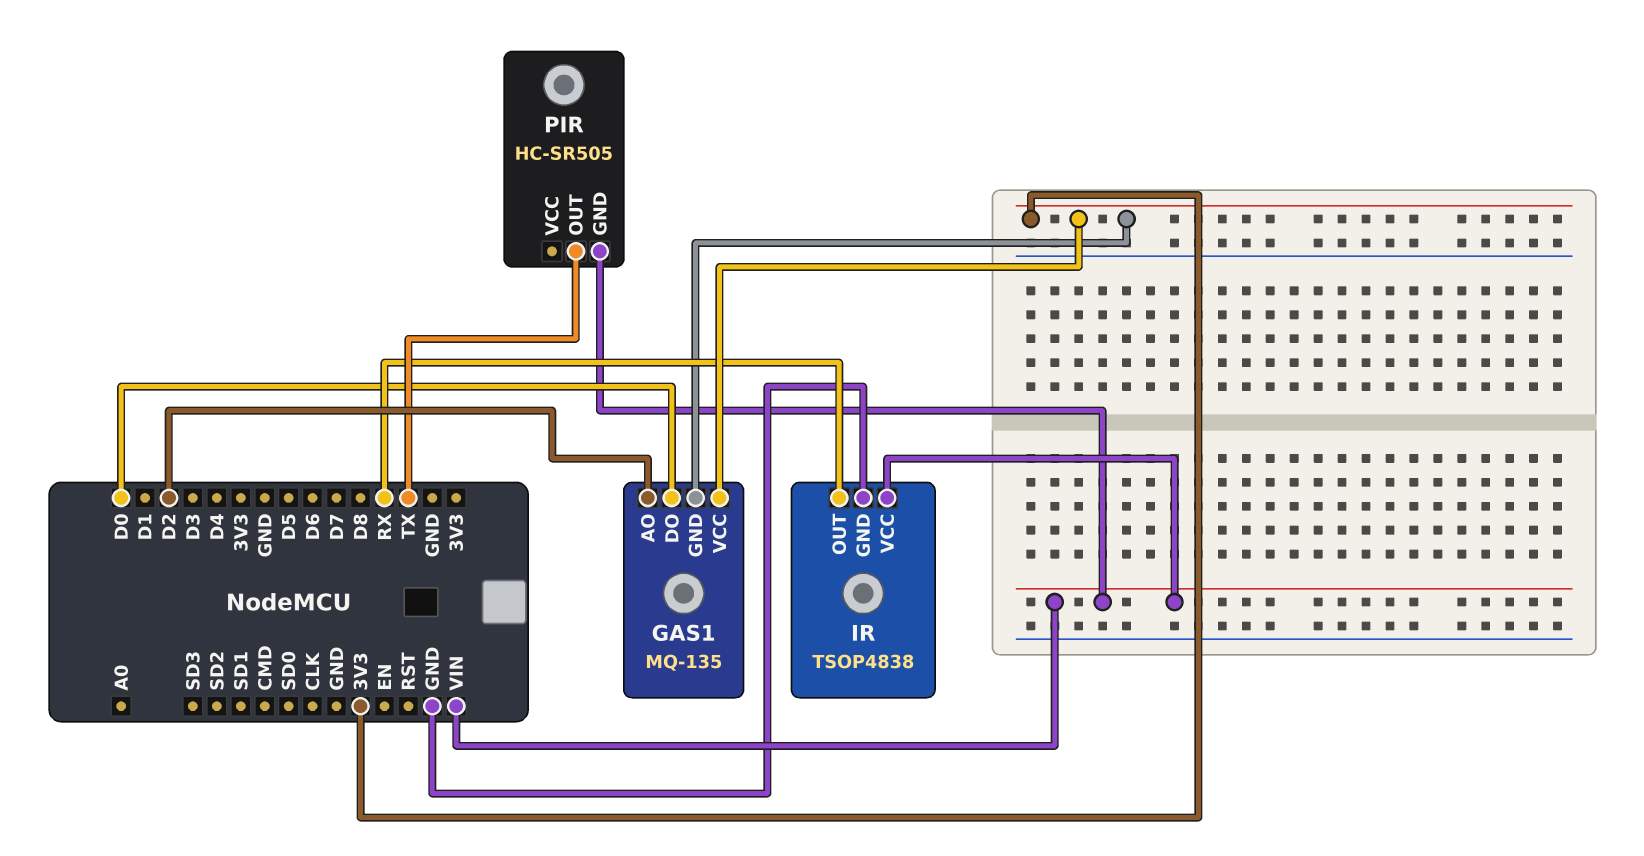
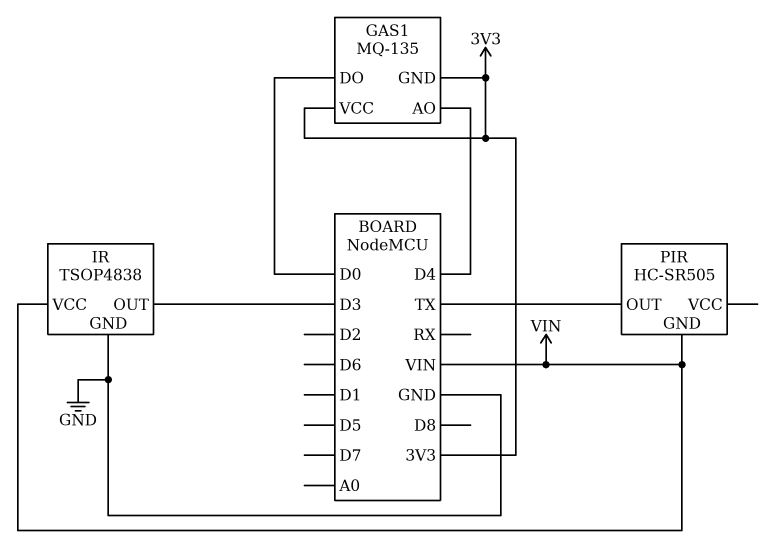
GAS1 pin AO: D2 -> D4
IR pin OUT: RX -> D3

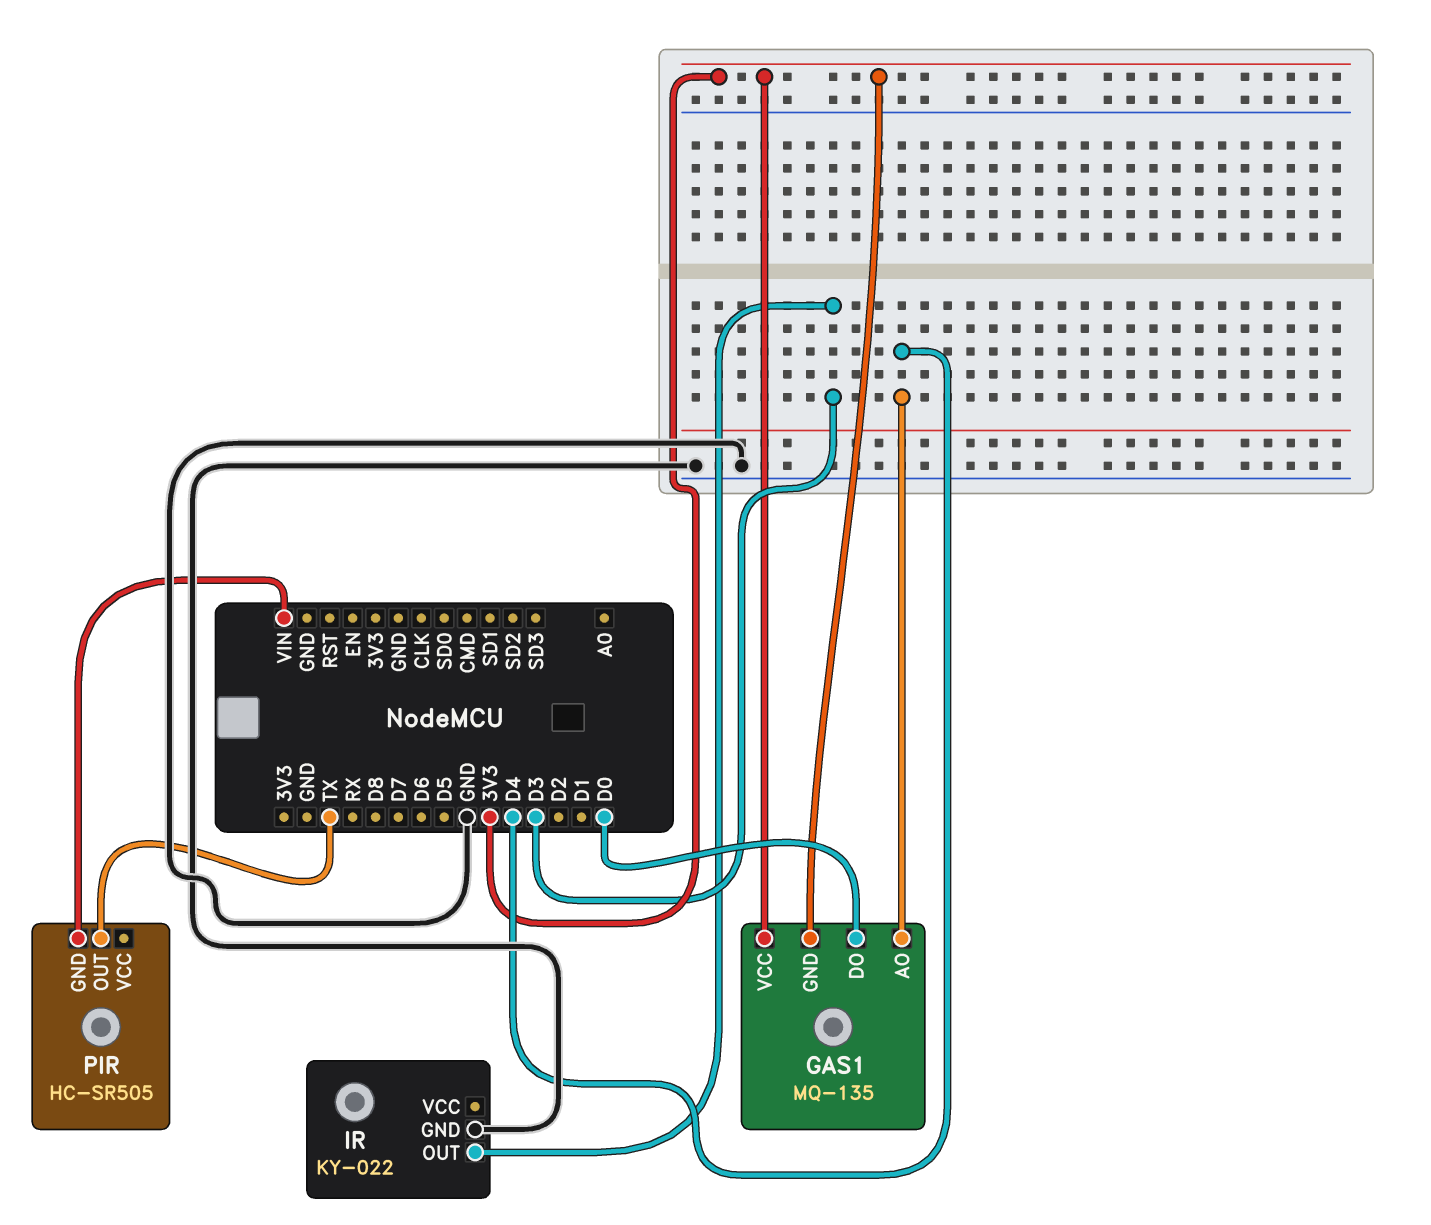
IR: TSOP4838 -> KY-022
IR pin VCC: VIN -> none

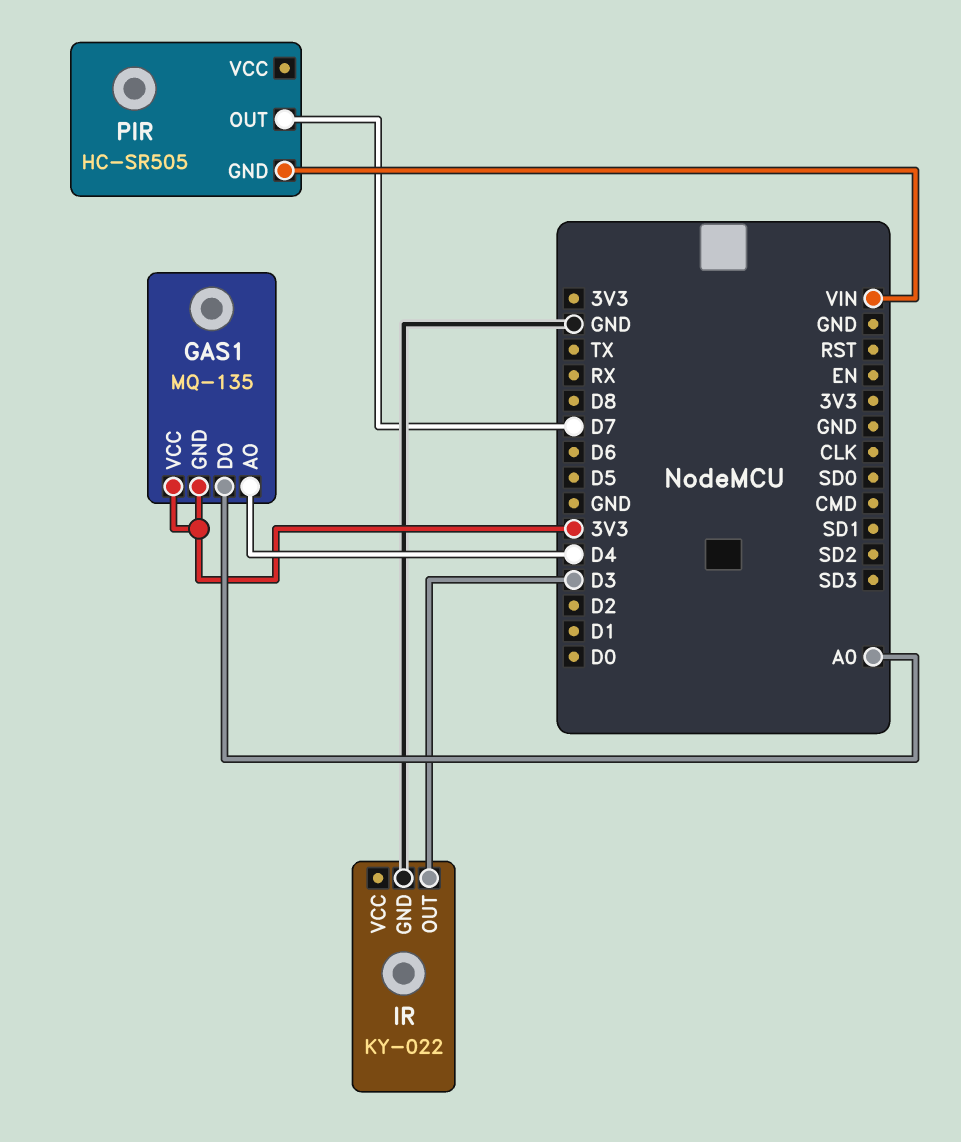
GAS1 pin DO: D0 -> A0
PIR pin OUT: TX -> D7

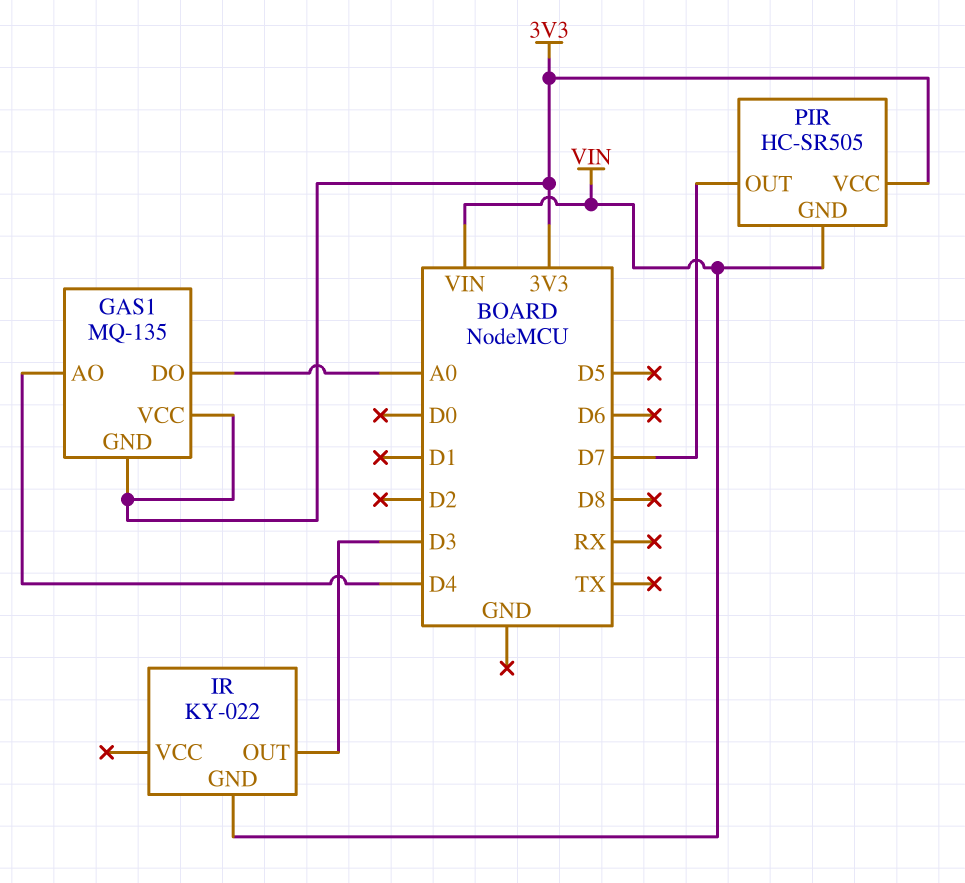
IR pin GND: GND -> VIN
PIR pin VCC: none -> 3V3

